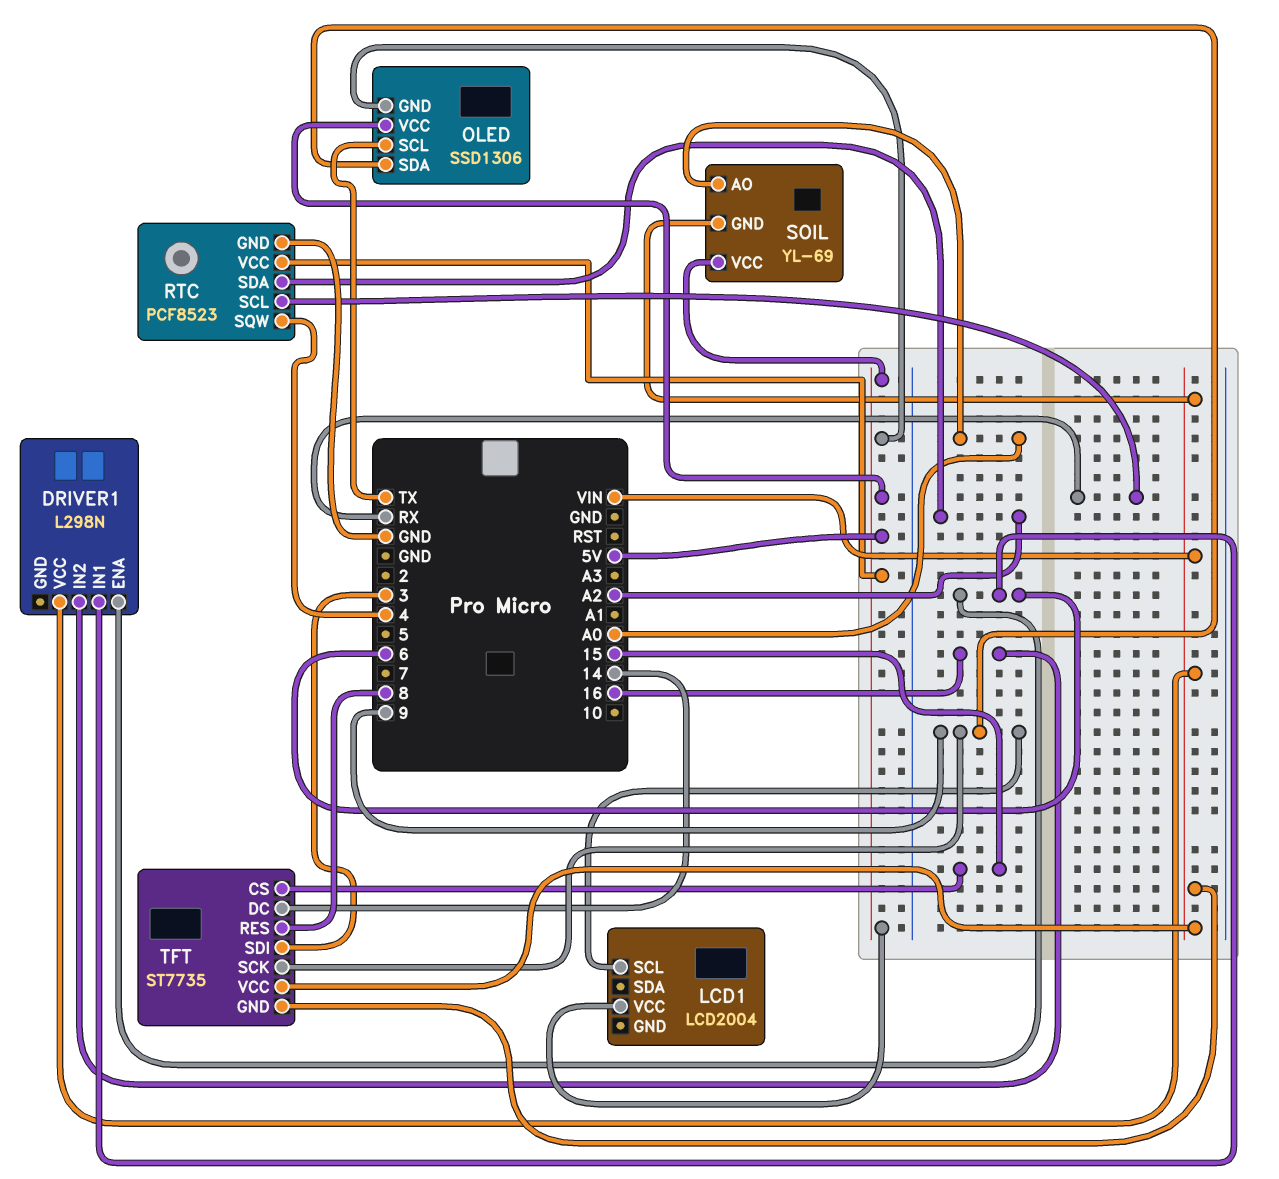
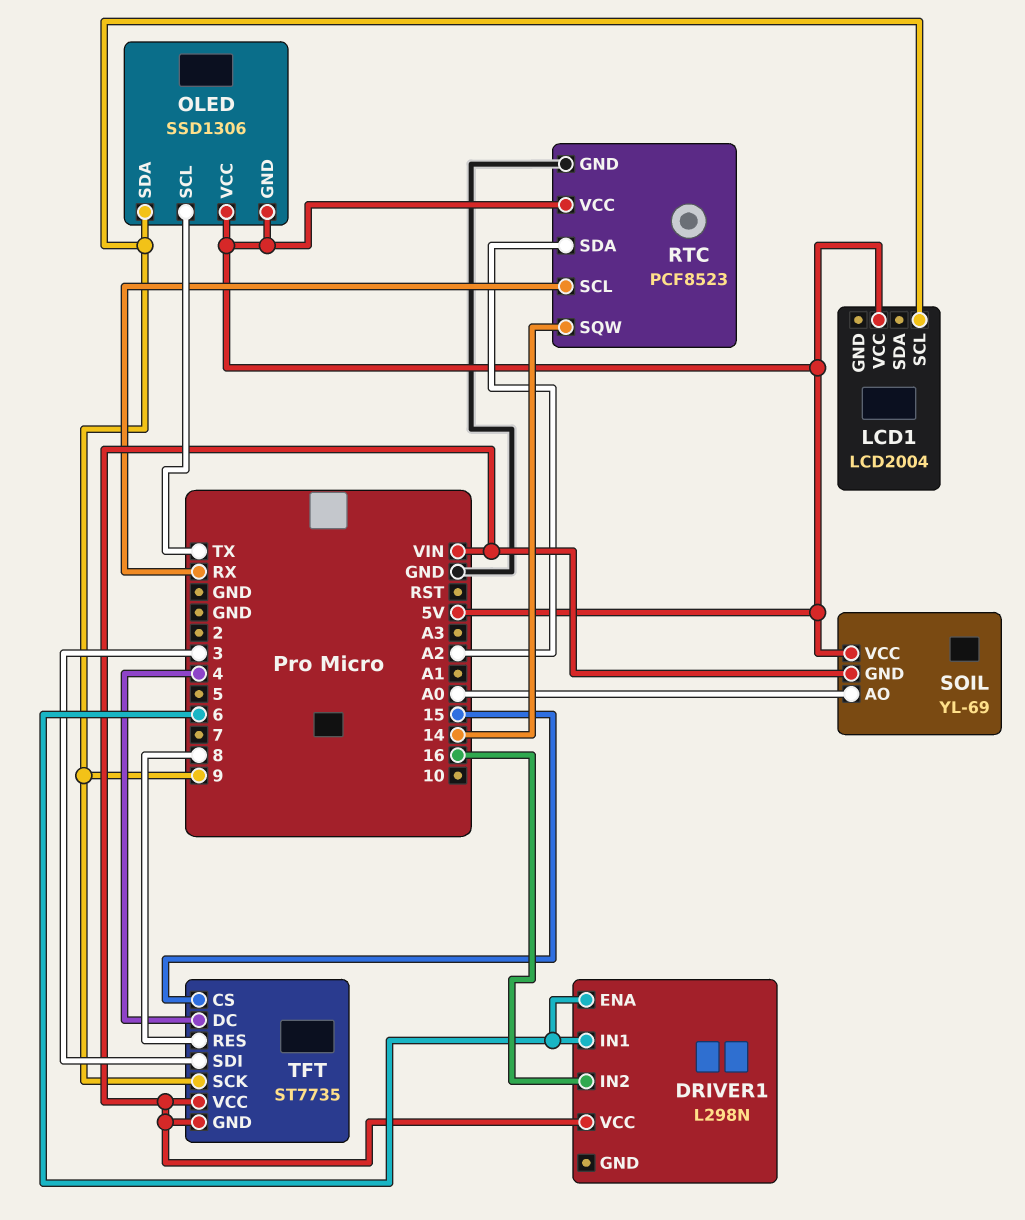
RTC pin SQW: 4 -> 14
TFT pin DC: 14 -> 4

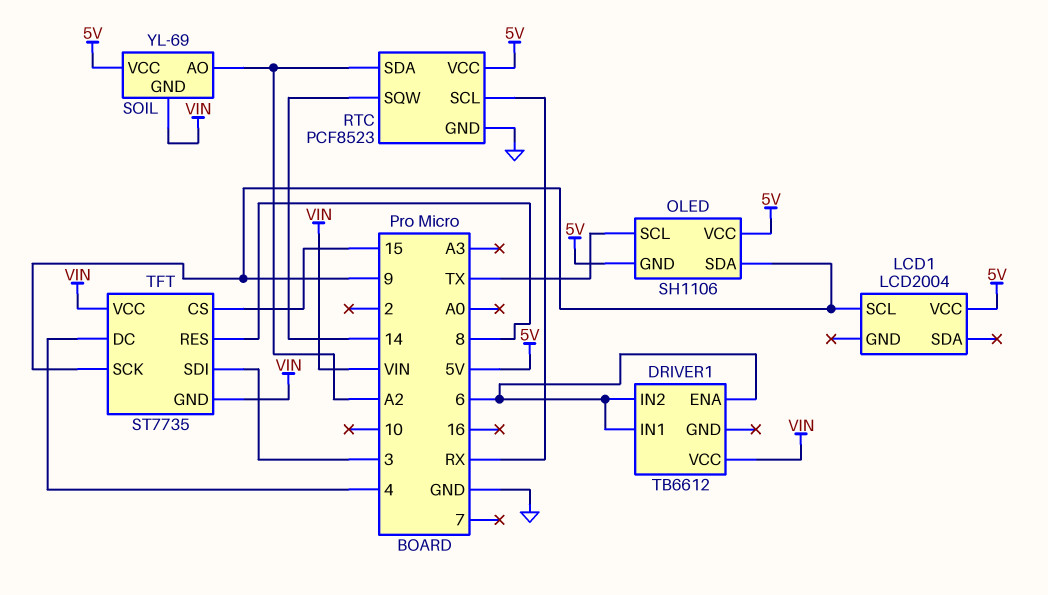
DRIVER1: L298N -> TB6612
DRIVER1 pin IN2: 16 -> 6
OLED: SSD1306 -> SH1106
SOIL pin AO: A0 -> A2

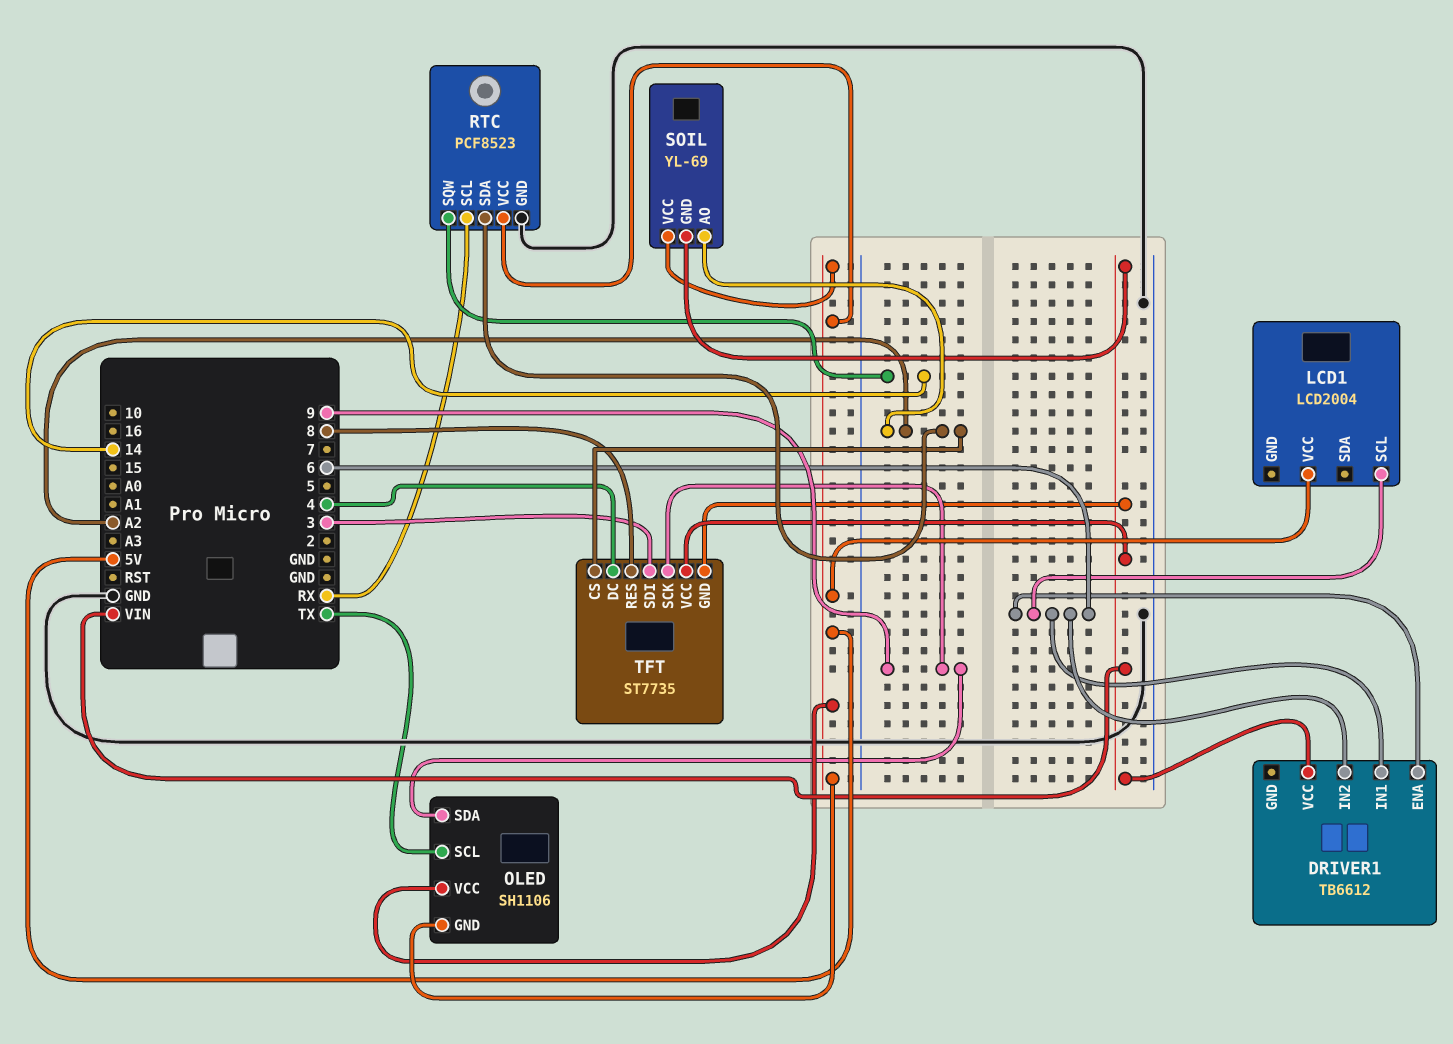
LCD1 pin SCL: 9 -> 6
TFT pin CS: 15 -> A2

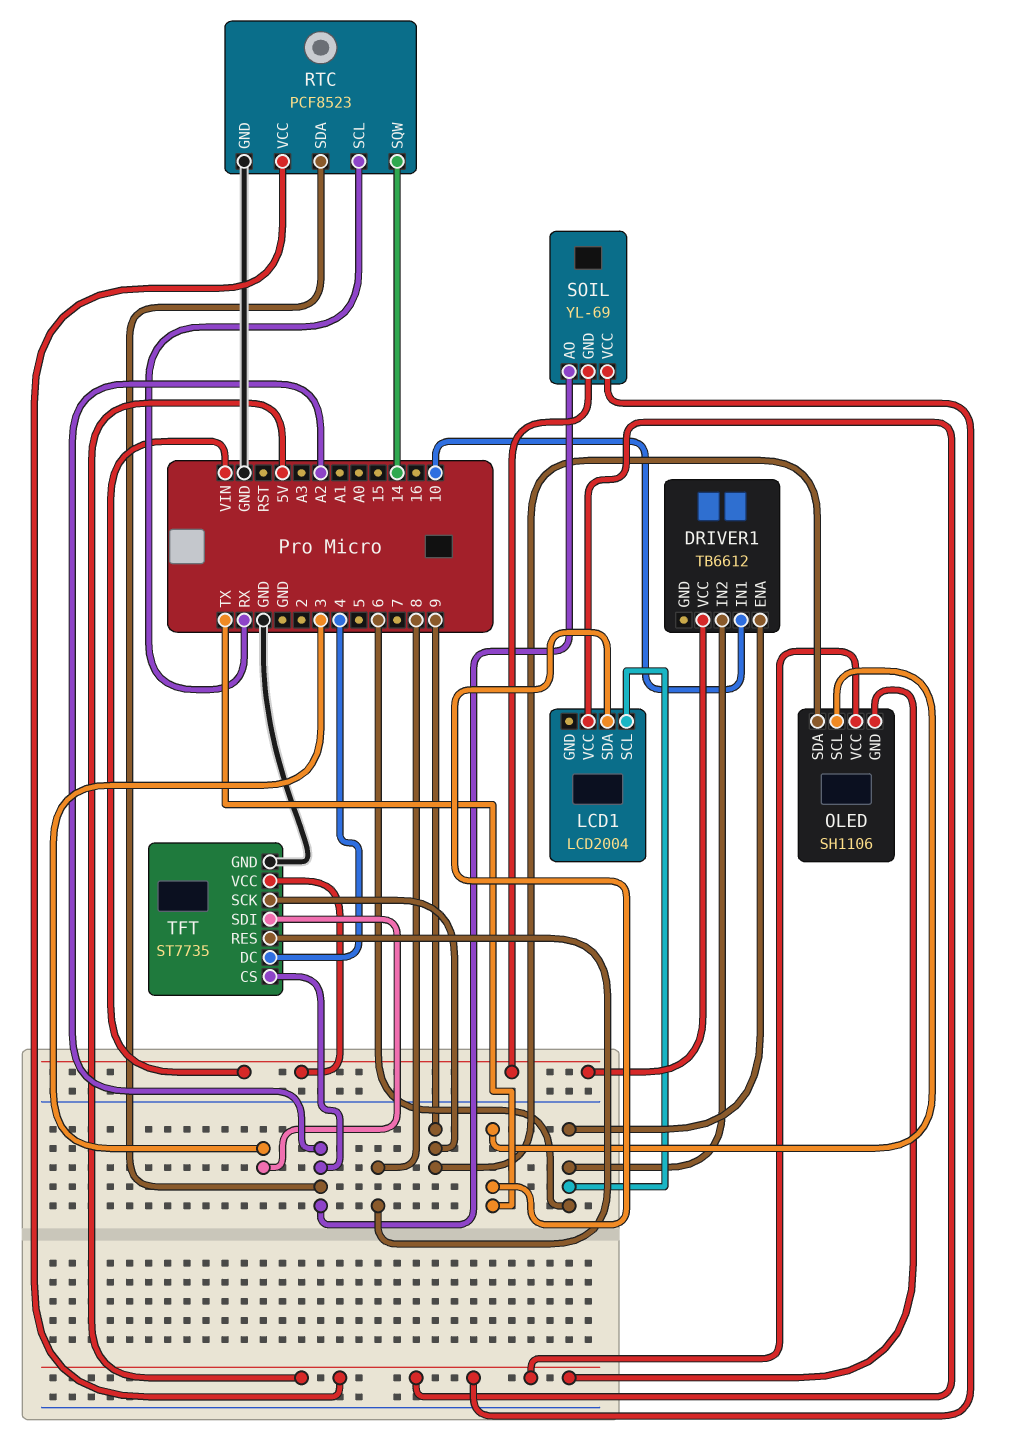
DRIVER1 pin IN1: 6 -> 10
LCD1 pin SDA: none -> TX
TFT pin GND: VIN -> GND

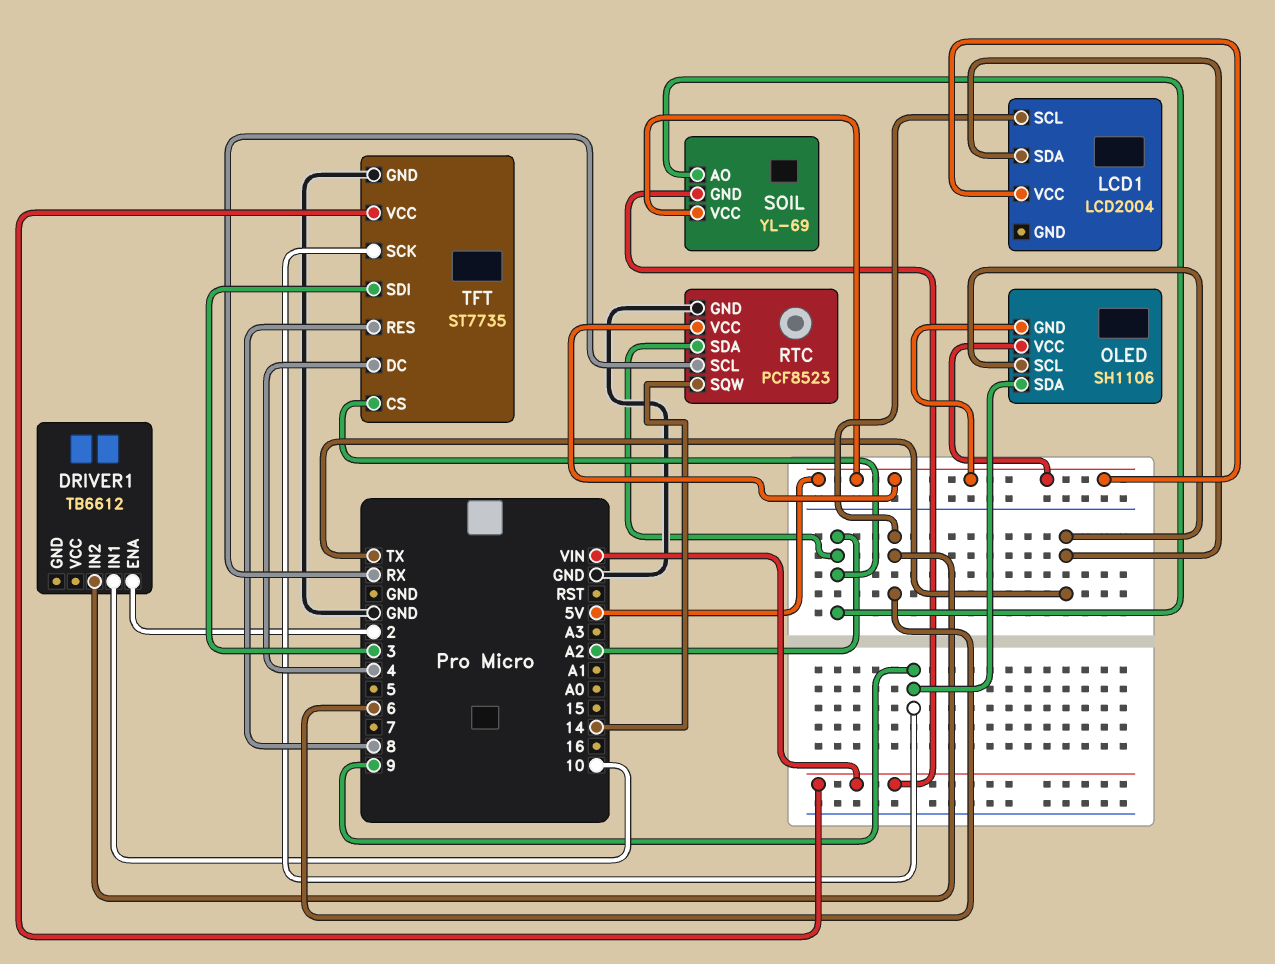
DRIVER1 pin ENA: 6 -> 2
DRIVER1 pin VCC: VIN -> none

